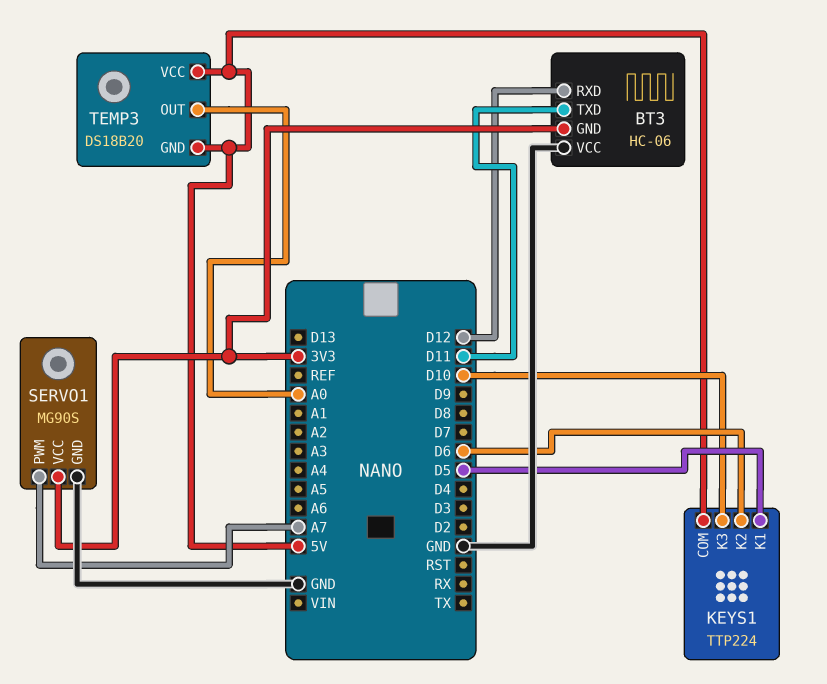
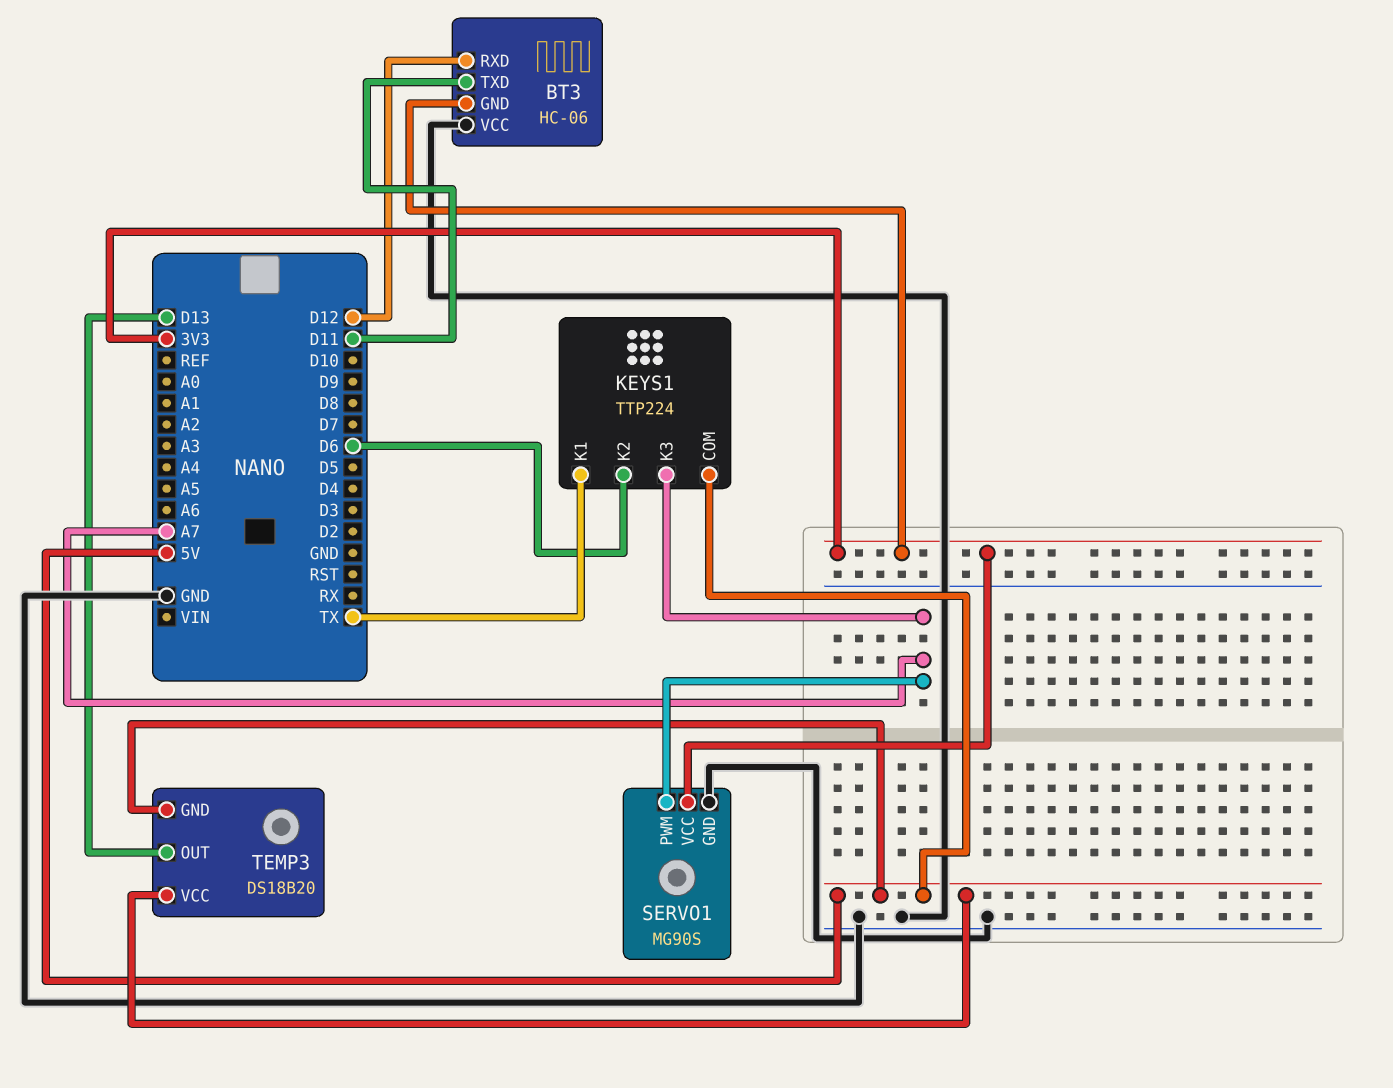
KEYS1 pin K1: D5 -> TX
KEYS1 pin K3: D10 -> A7
TEMP3 pin OUT: A0 -> D13

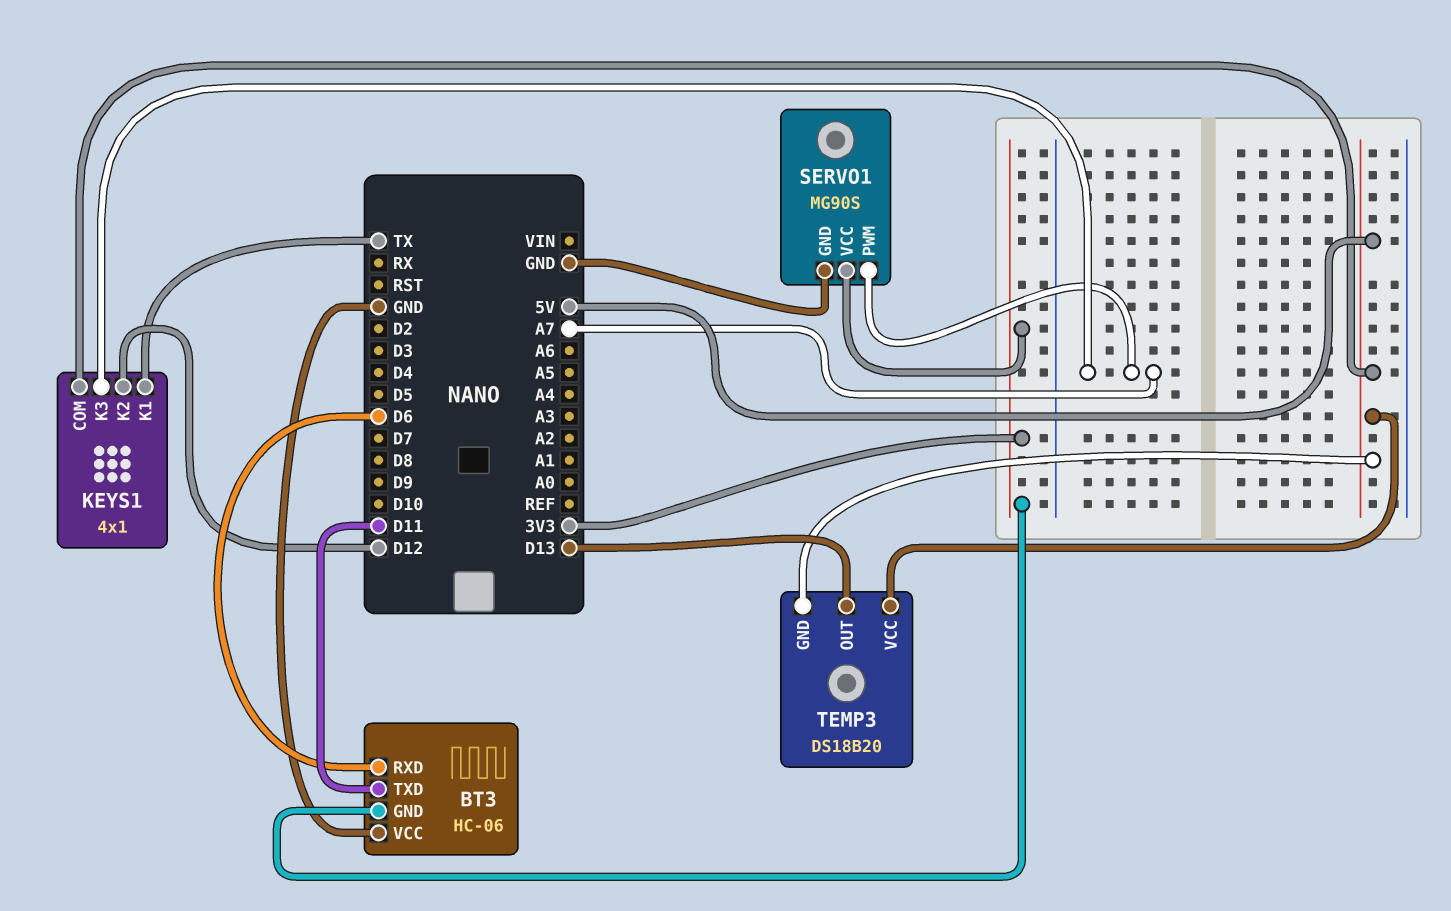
BT3 pin RXD: D12 -> D6
KEYS1: TTP224 -> 4x1
KEYS1 pin K2: D6 -> D12

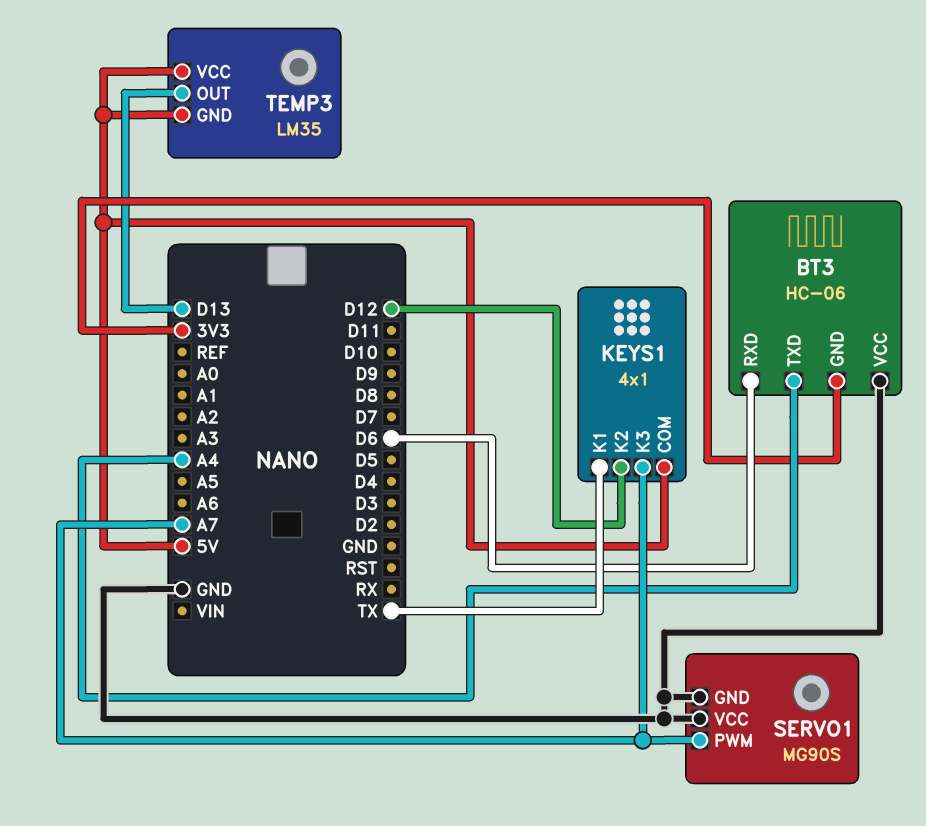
BT3 pin TXD: D11 -> A4
SERVO1 pin VCC: 3V3 -> GND
TEMP3: DS18B20 -> LM35

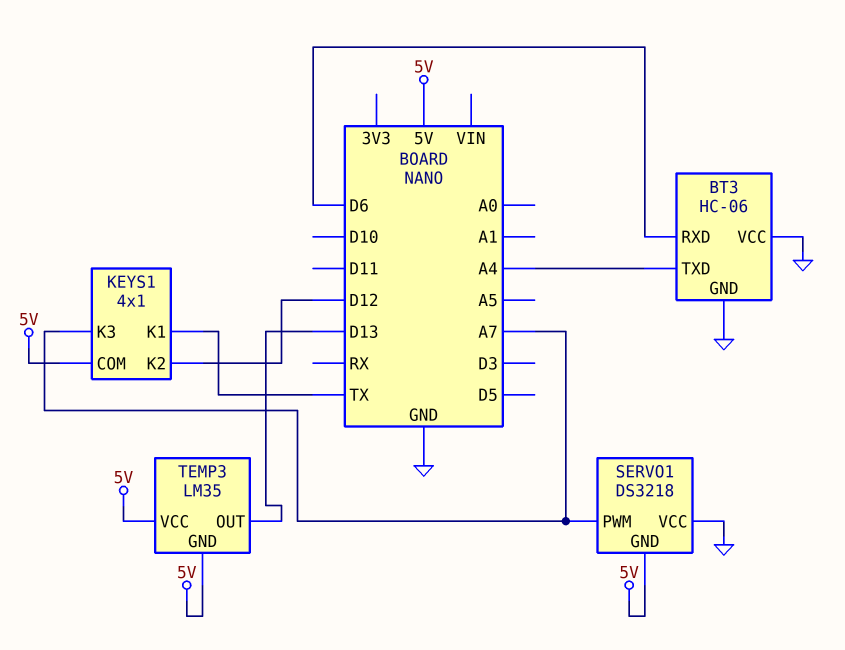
BT3 pin GND: 3V3 -> GND
SERVO1: MG90S -> DS3218
SERVO1 pin GND: GND -> 5V

